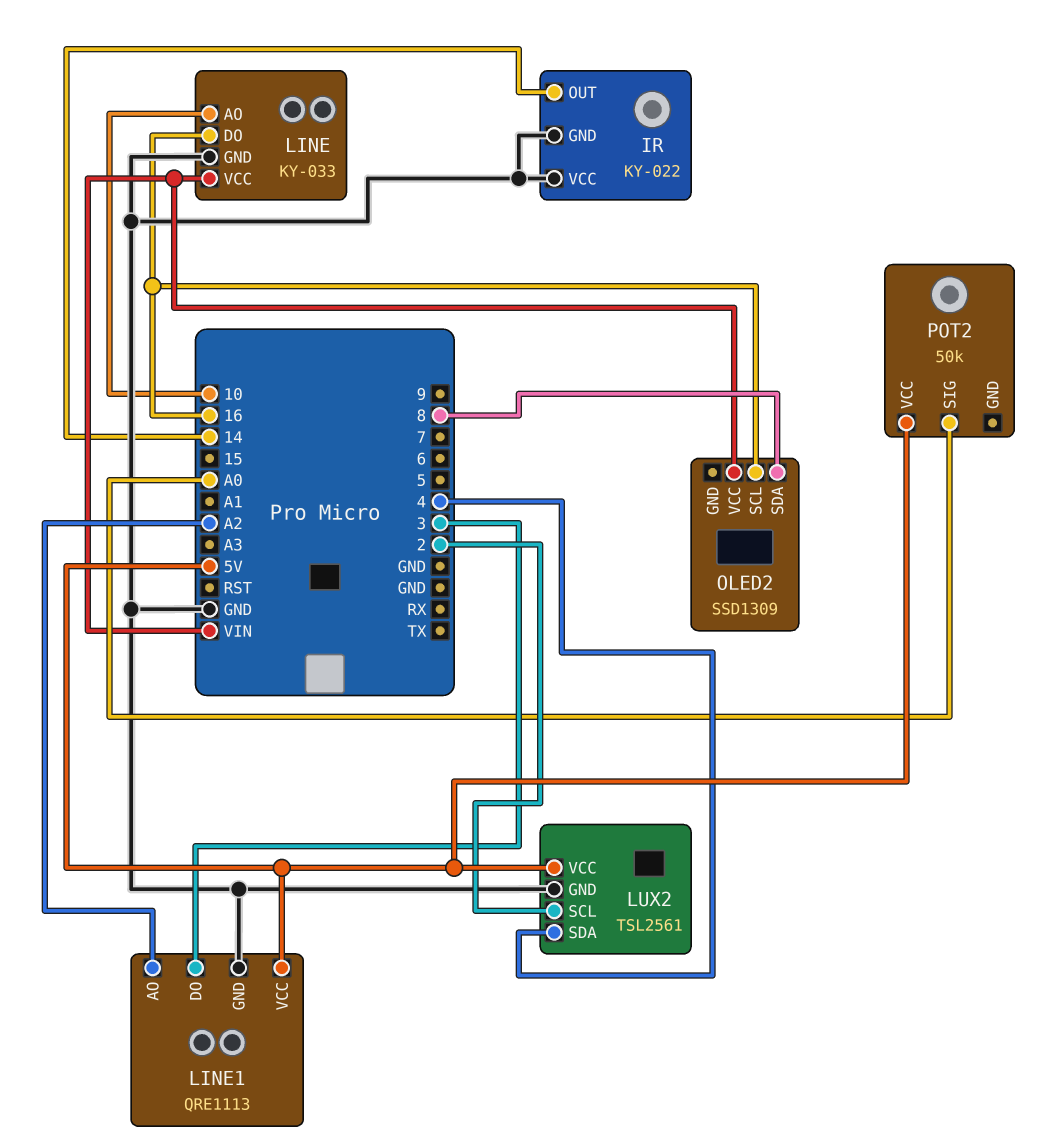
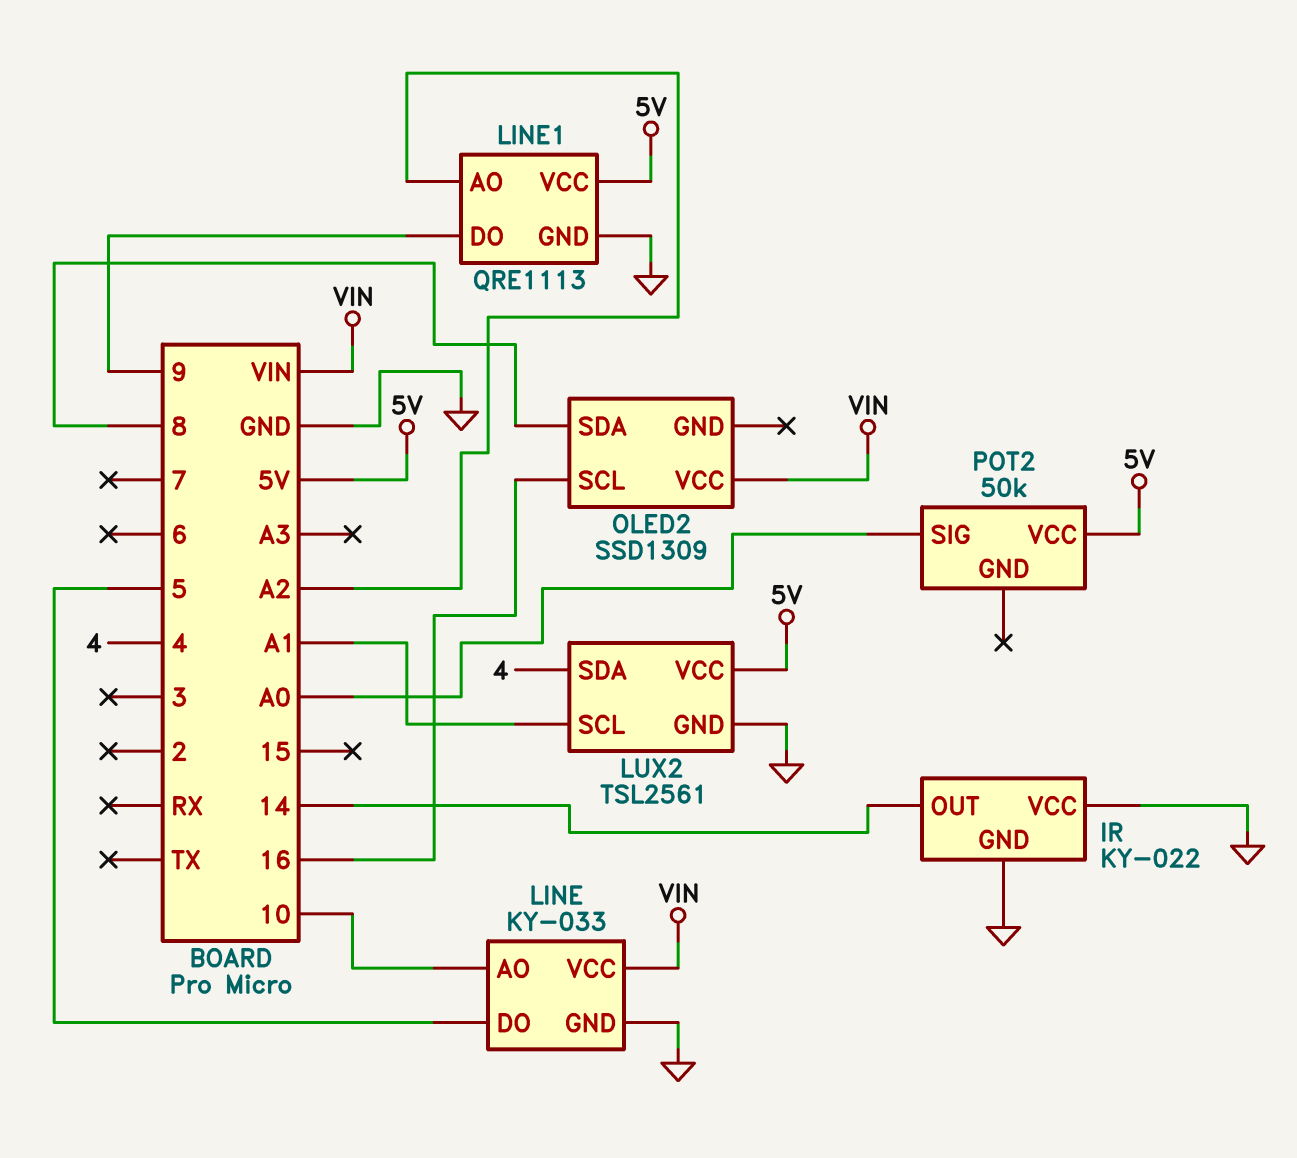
LINE pin DO: 16 -> 5
LINE1 pin DO: 3 -> 9
LUX2 pin SCL: 2 -> A1

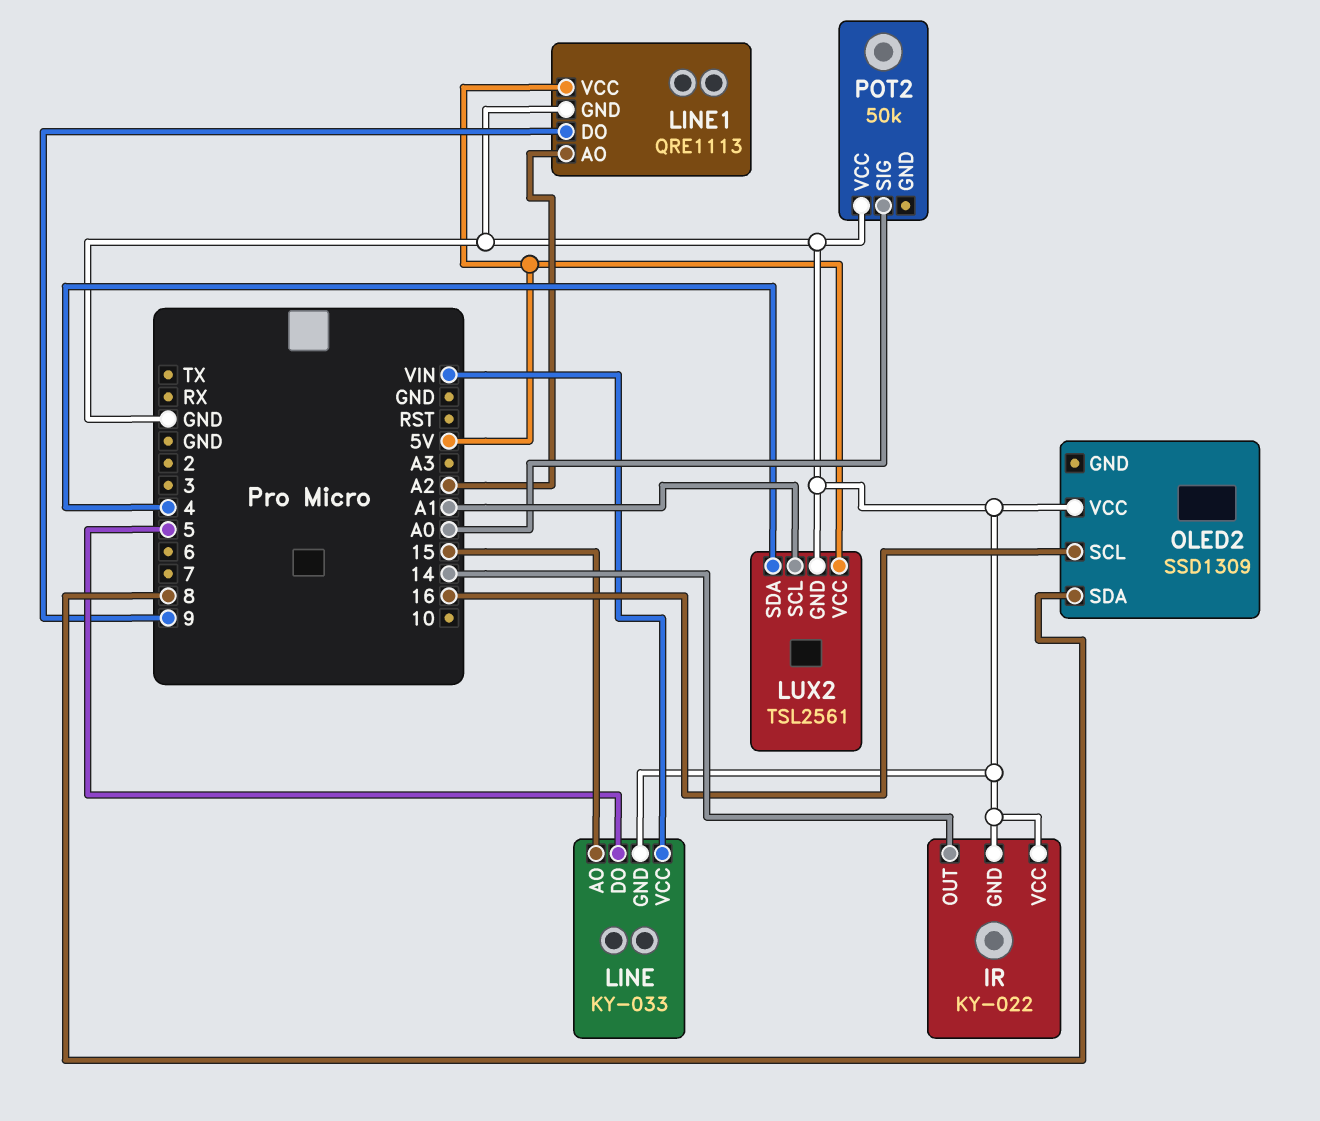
LINE pin AO: 10 -> 15
OLED2 pin VCC: VIN -> GND
POT2 pin VCC: 5V -> GND

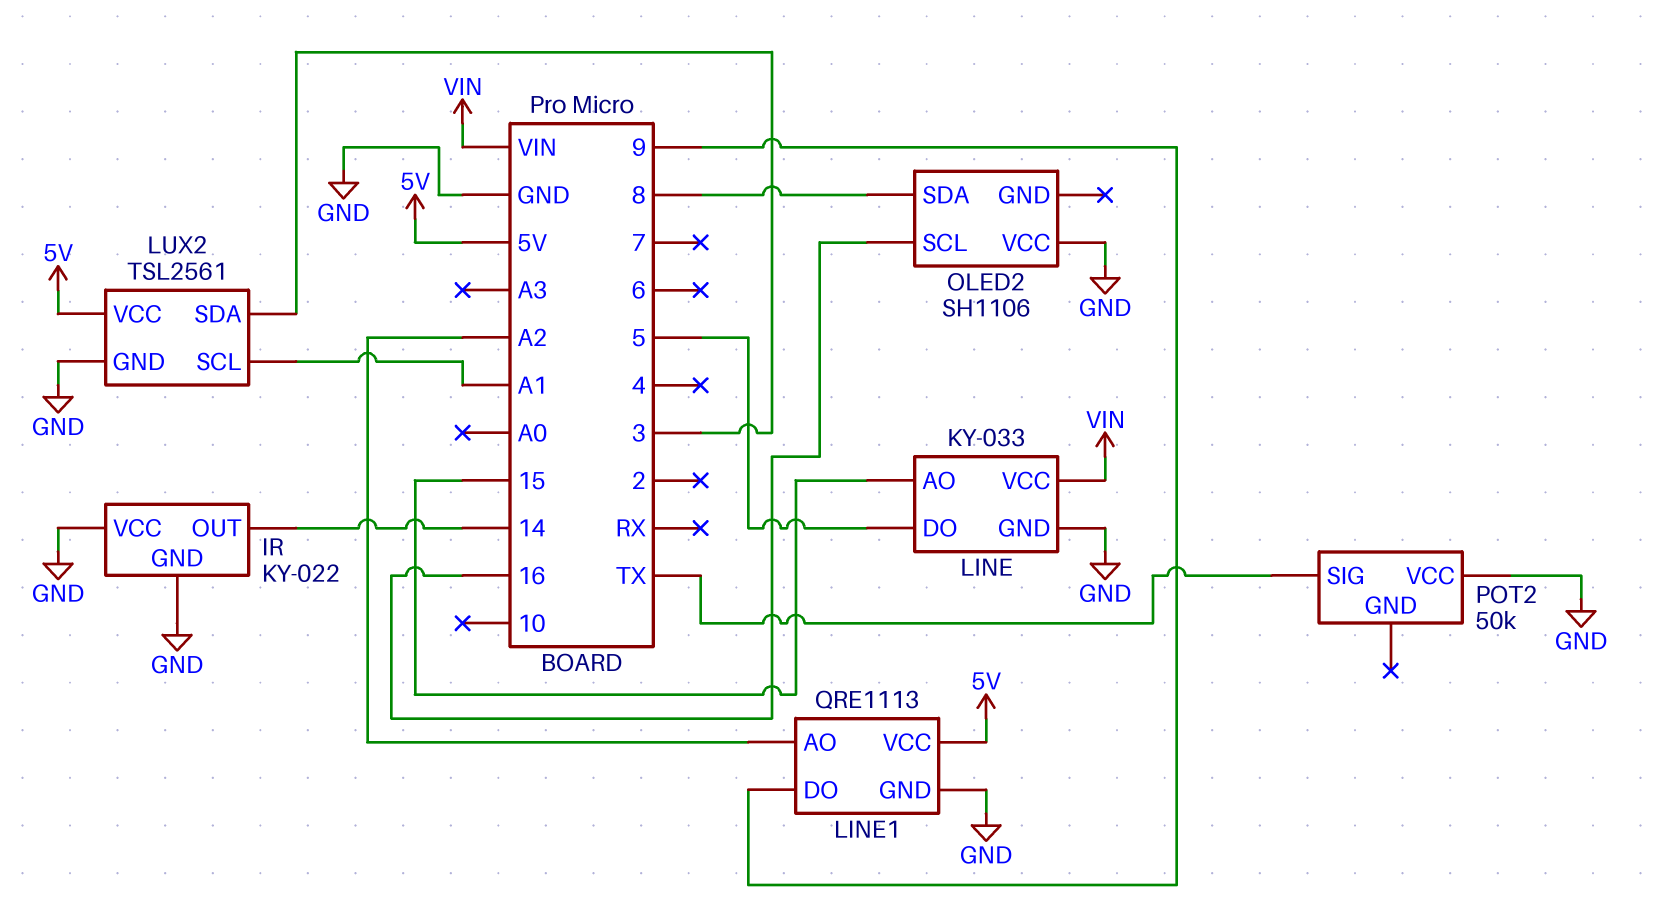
LUX2 pin SDA: 4 -> 3
OLED2: SSD1309 -> SH1106
POT2 pin SIG: A0 -> TX

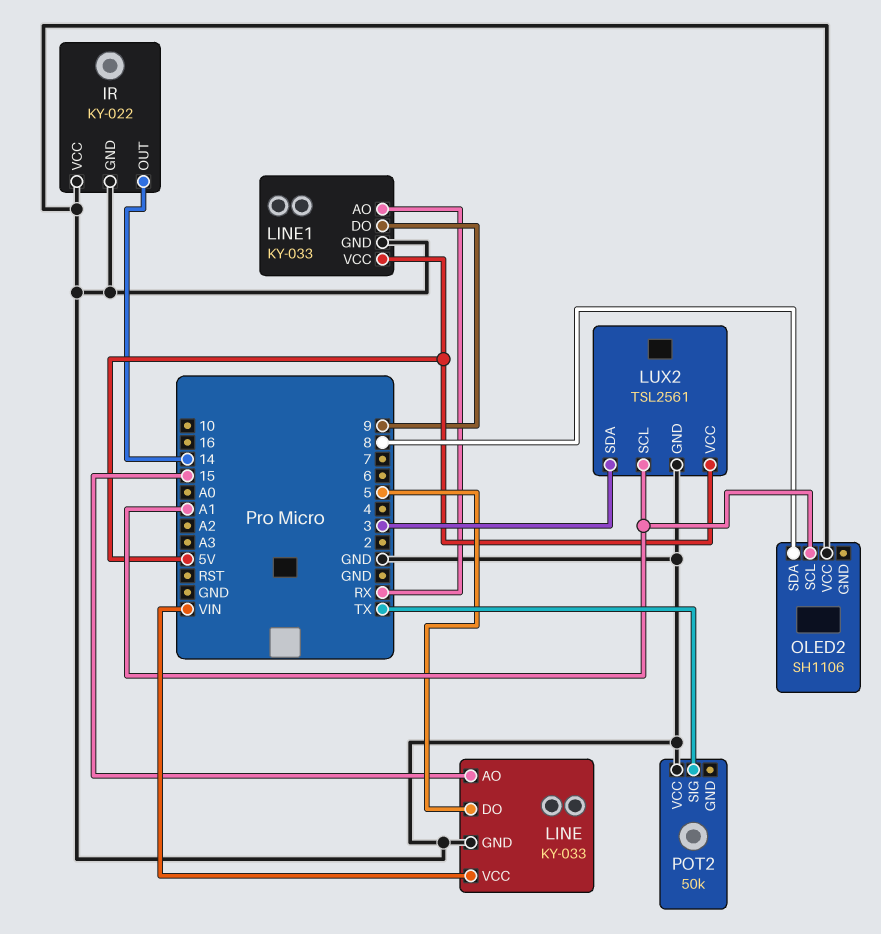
LINE1: QRE1113 -> KY-033
LINE1 pin AO: A2 -> RX
OLED2 pin SCL: 16 -> A1

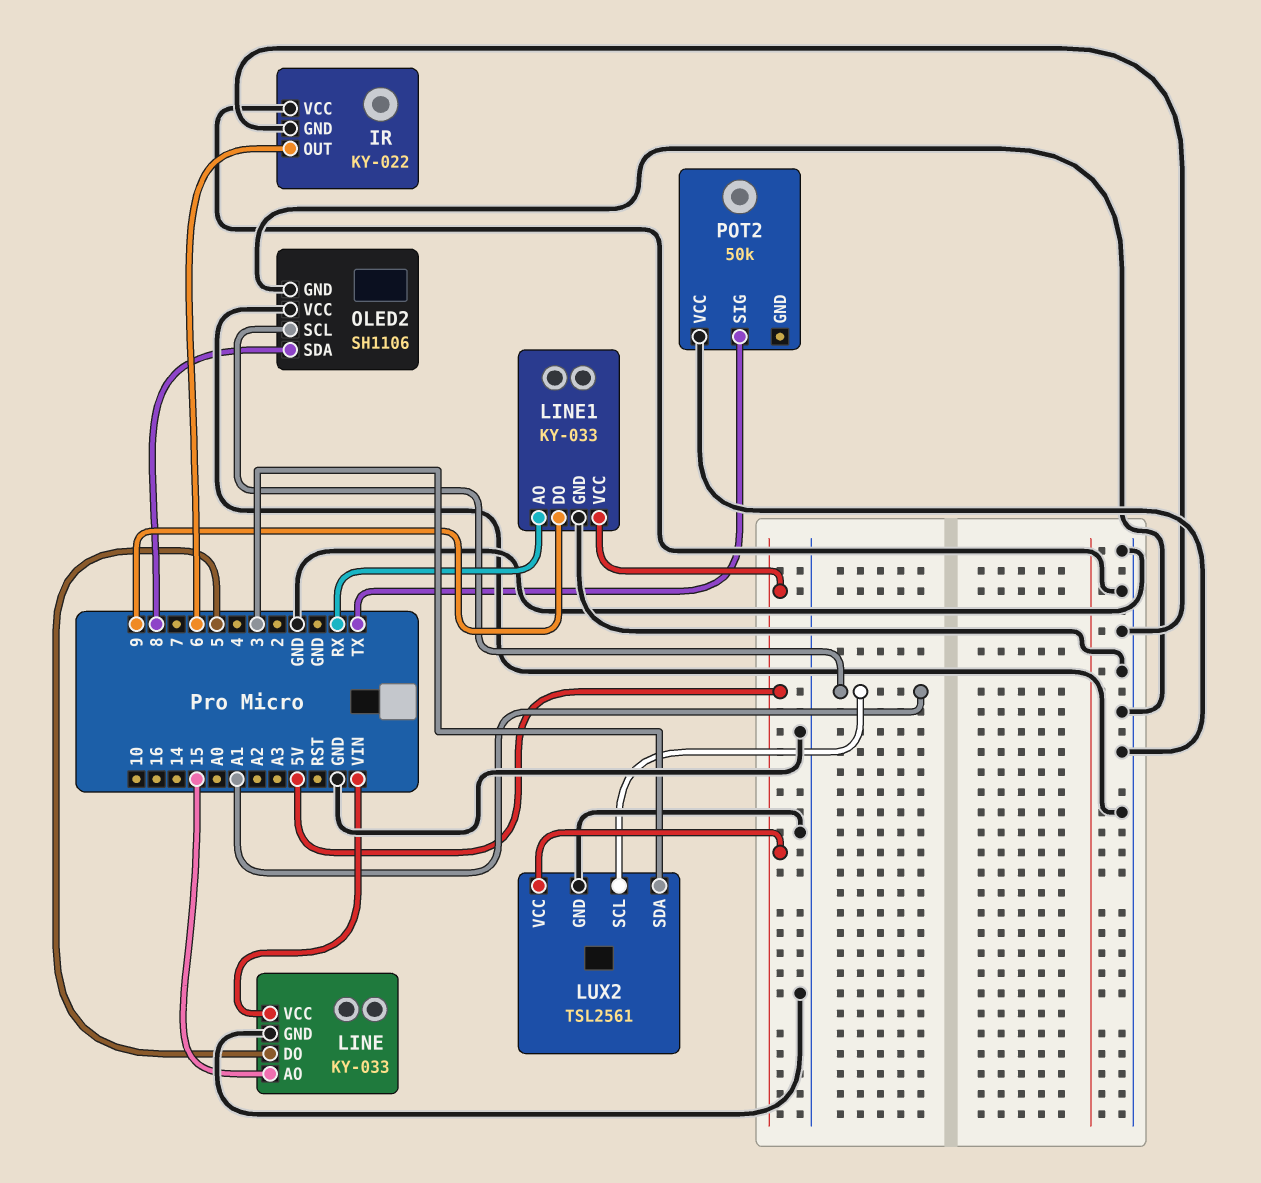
IR pin OUT: 14 -> 6
OLED2 pin GND: none -> GND

